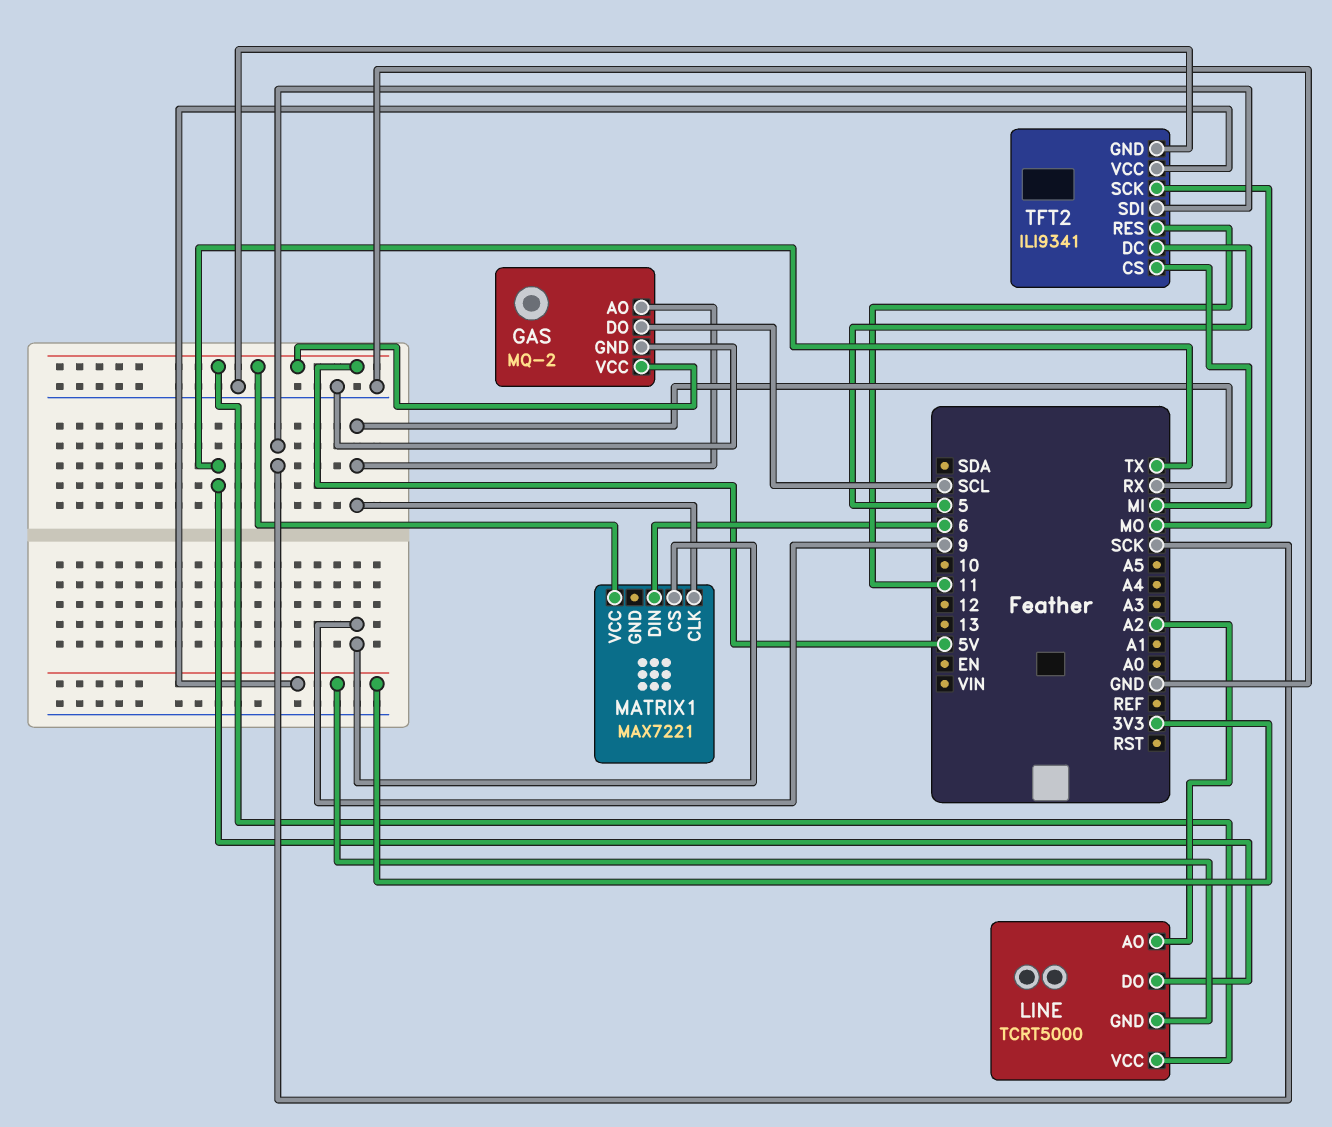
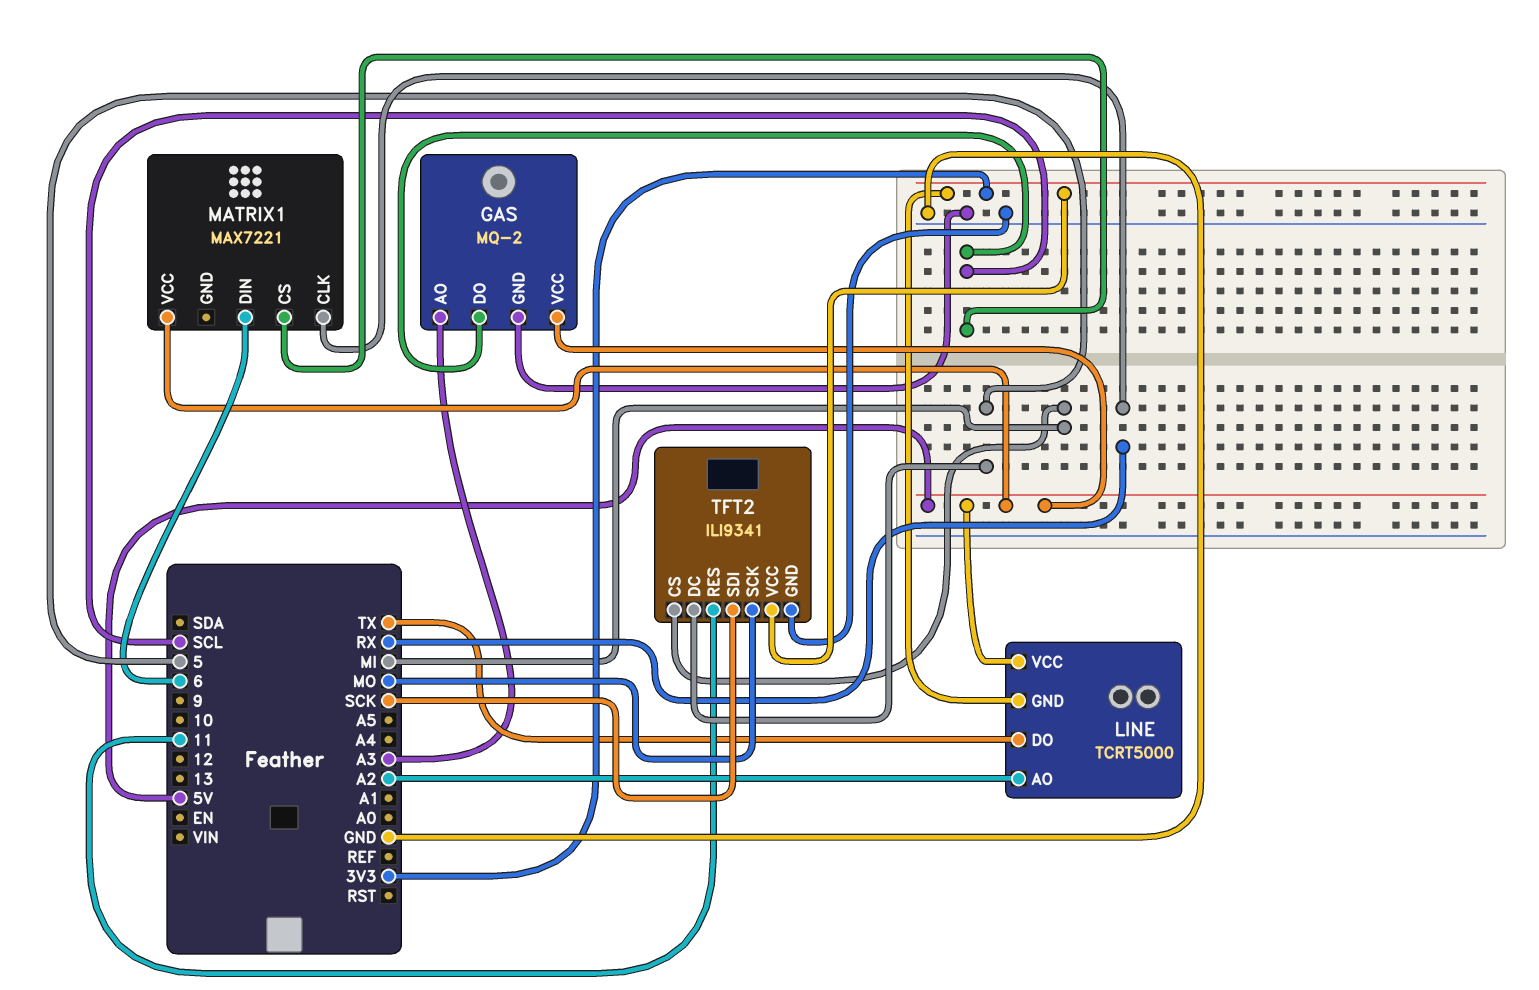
GAS pin AO: RX -> A3
MATRIX1 pin CS: 9 -> SCL

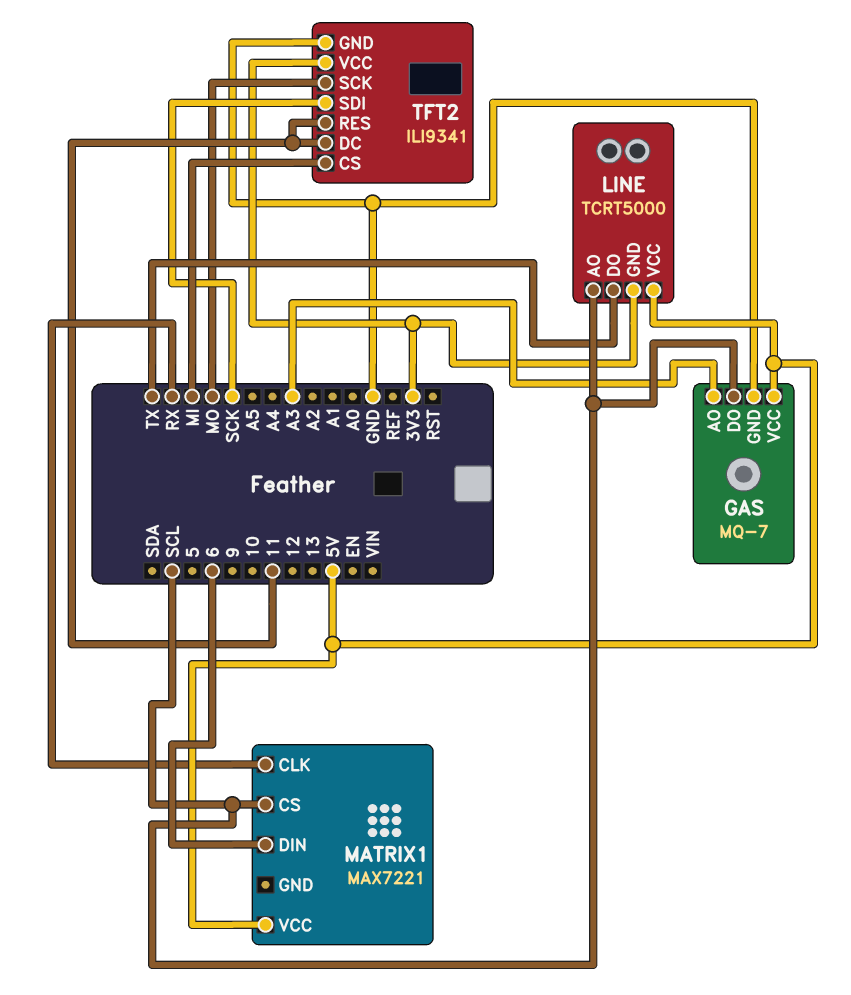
GAS: MQ-2 -> MQ-7
LINE pin AO: A2 -> SCL
TFT2 pin DC: 5 -> 11

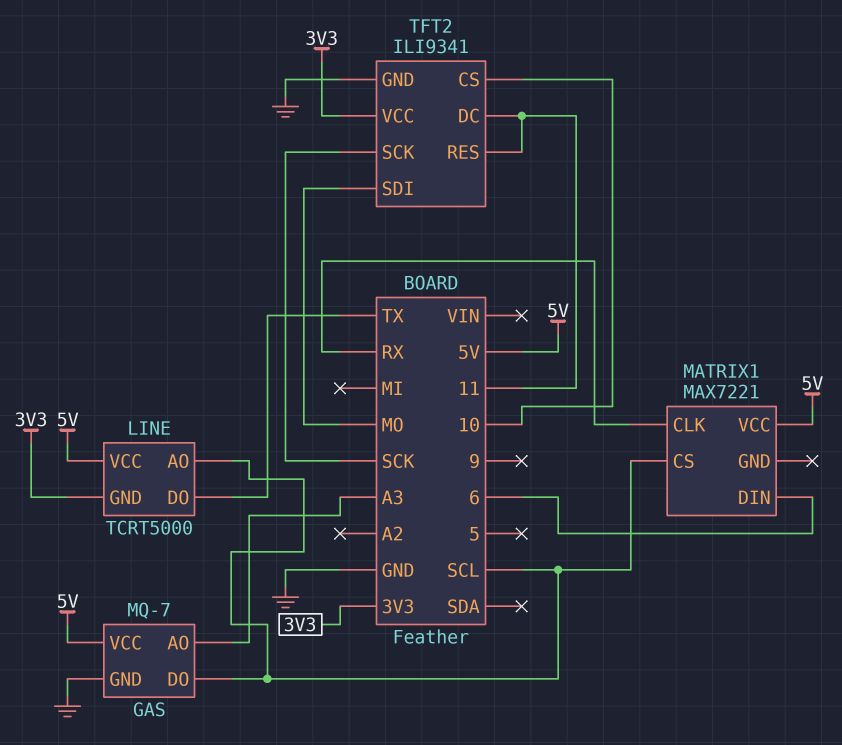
TFT2 pin CS: MI -> 10
TFT2 pin SCK: MO -> SCK
TFT2 pin SDI: SCK -> MO

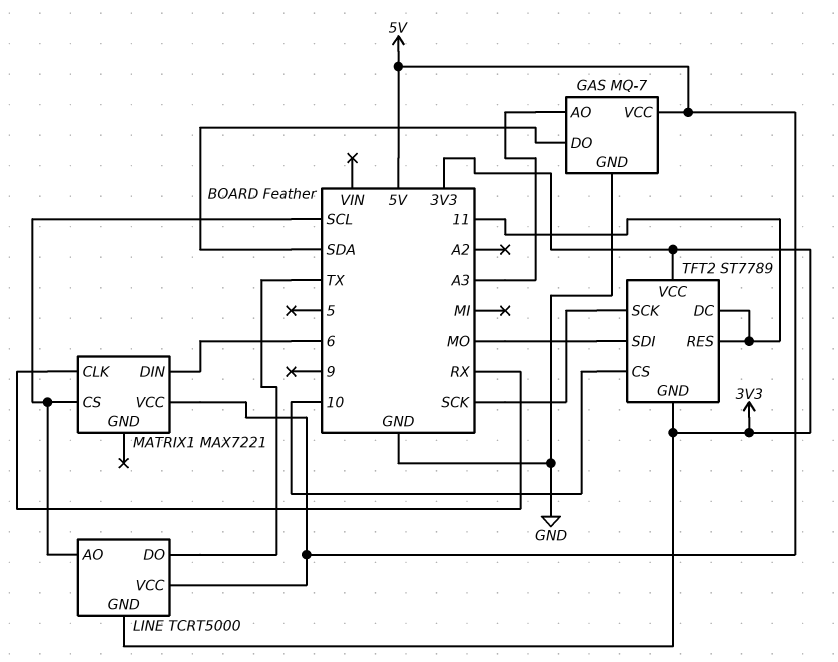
GAS pin DO: SCL -> SDA
TFT2: ILI9341 -> ST7789
TFT2 pin GND: GND -> 3V3

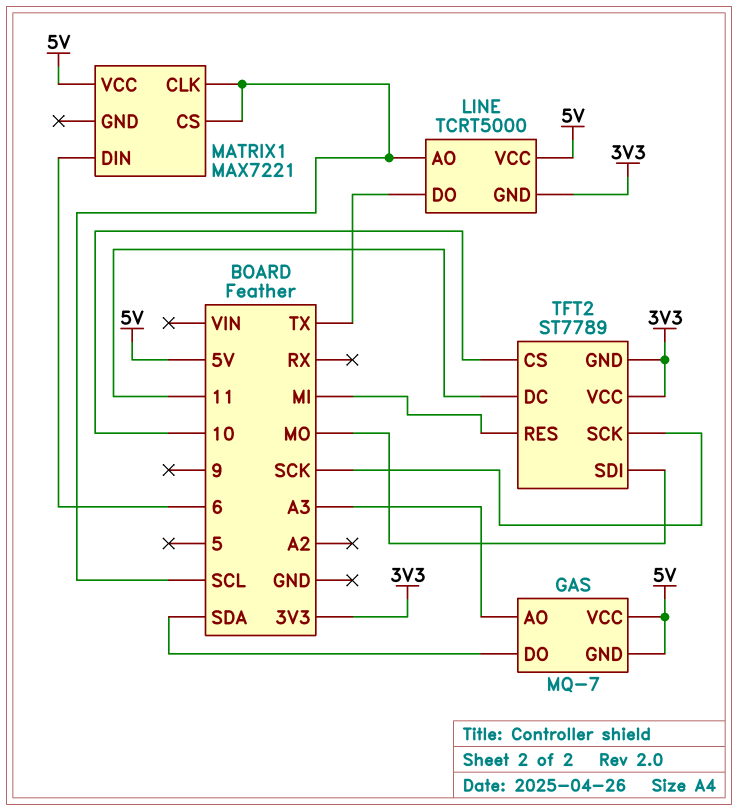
GAS pin GND: GND -> 5V
MATRIX1 pin CLK: RX -> SCL
TFT2 pin RES: 11 -> MI

